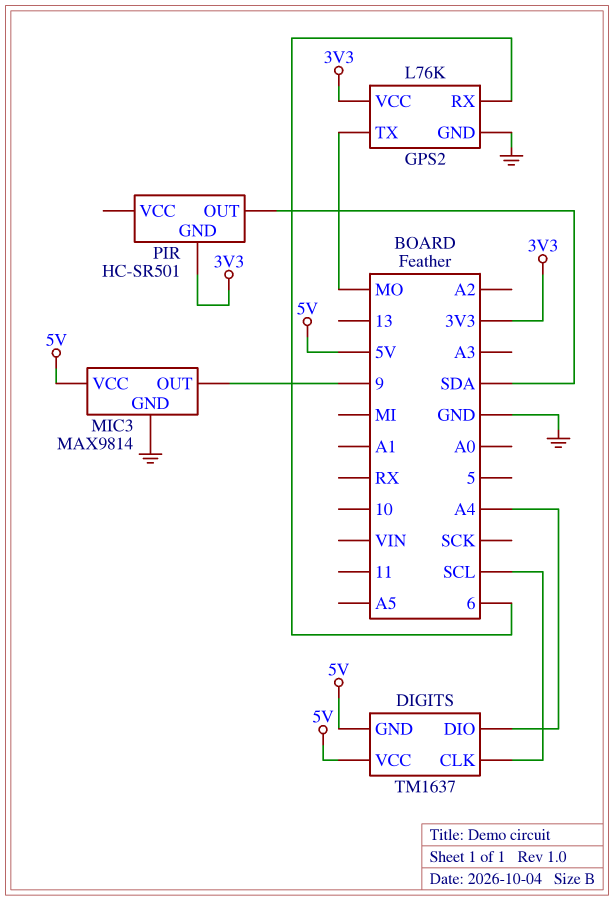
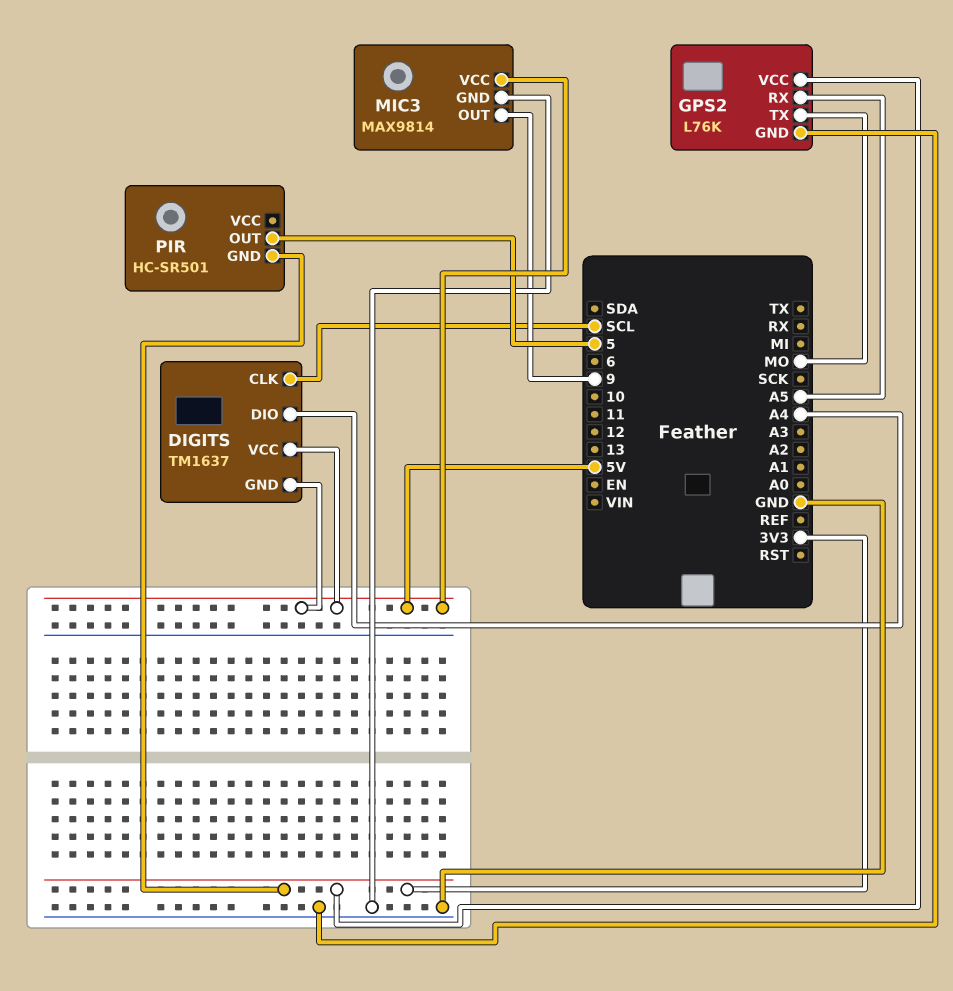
GPS2 pin RX: 6 -> A5
PIR pin OUT: SDA -> 5

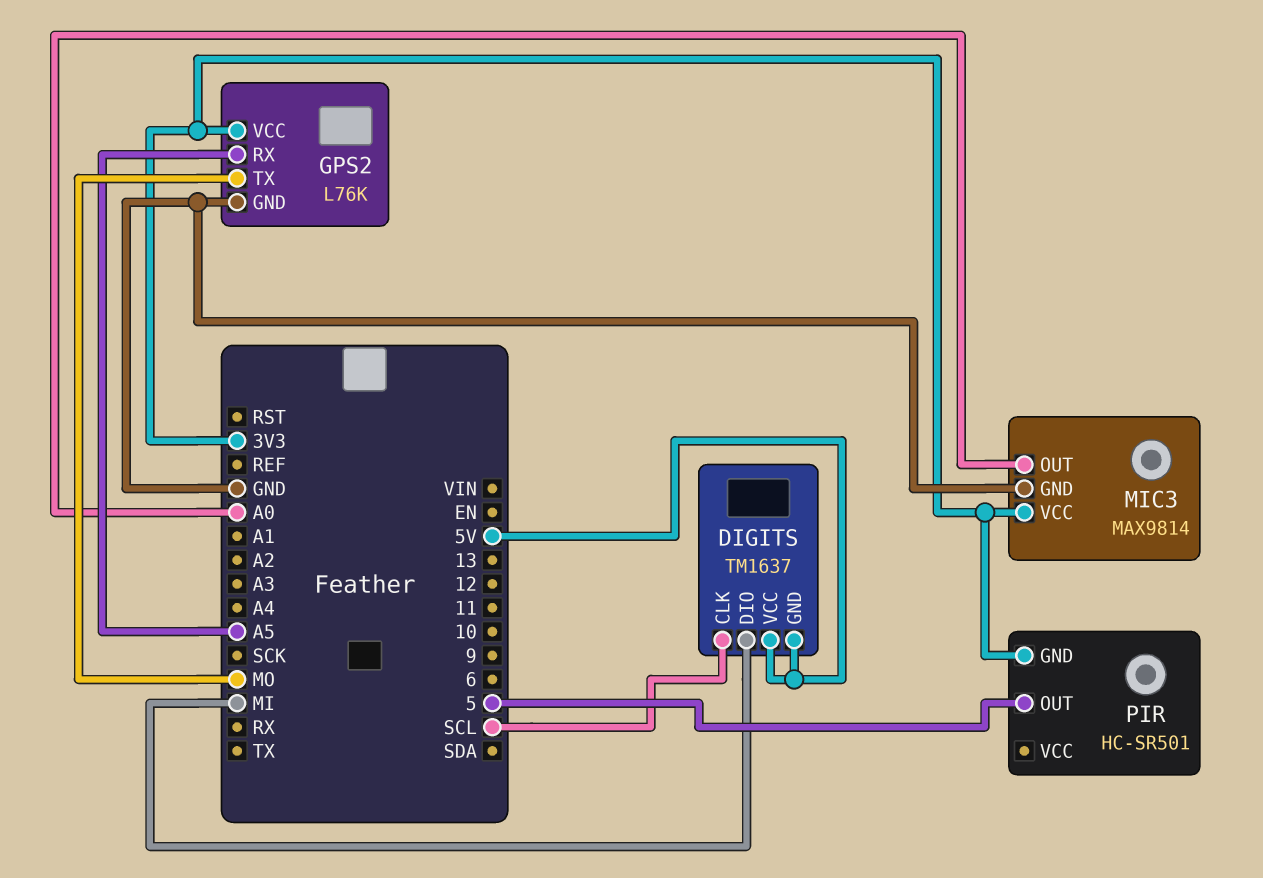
DIGITS pin DIO: A4 -> MI
MIC3 pin OUT: 9 -> A0
MIC3 pin VCC: 5V -> 3V3

